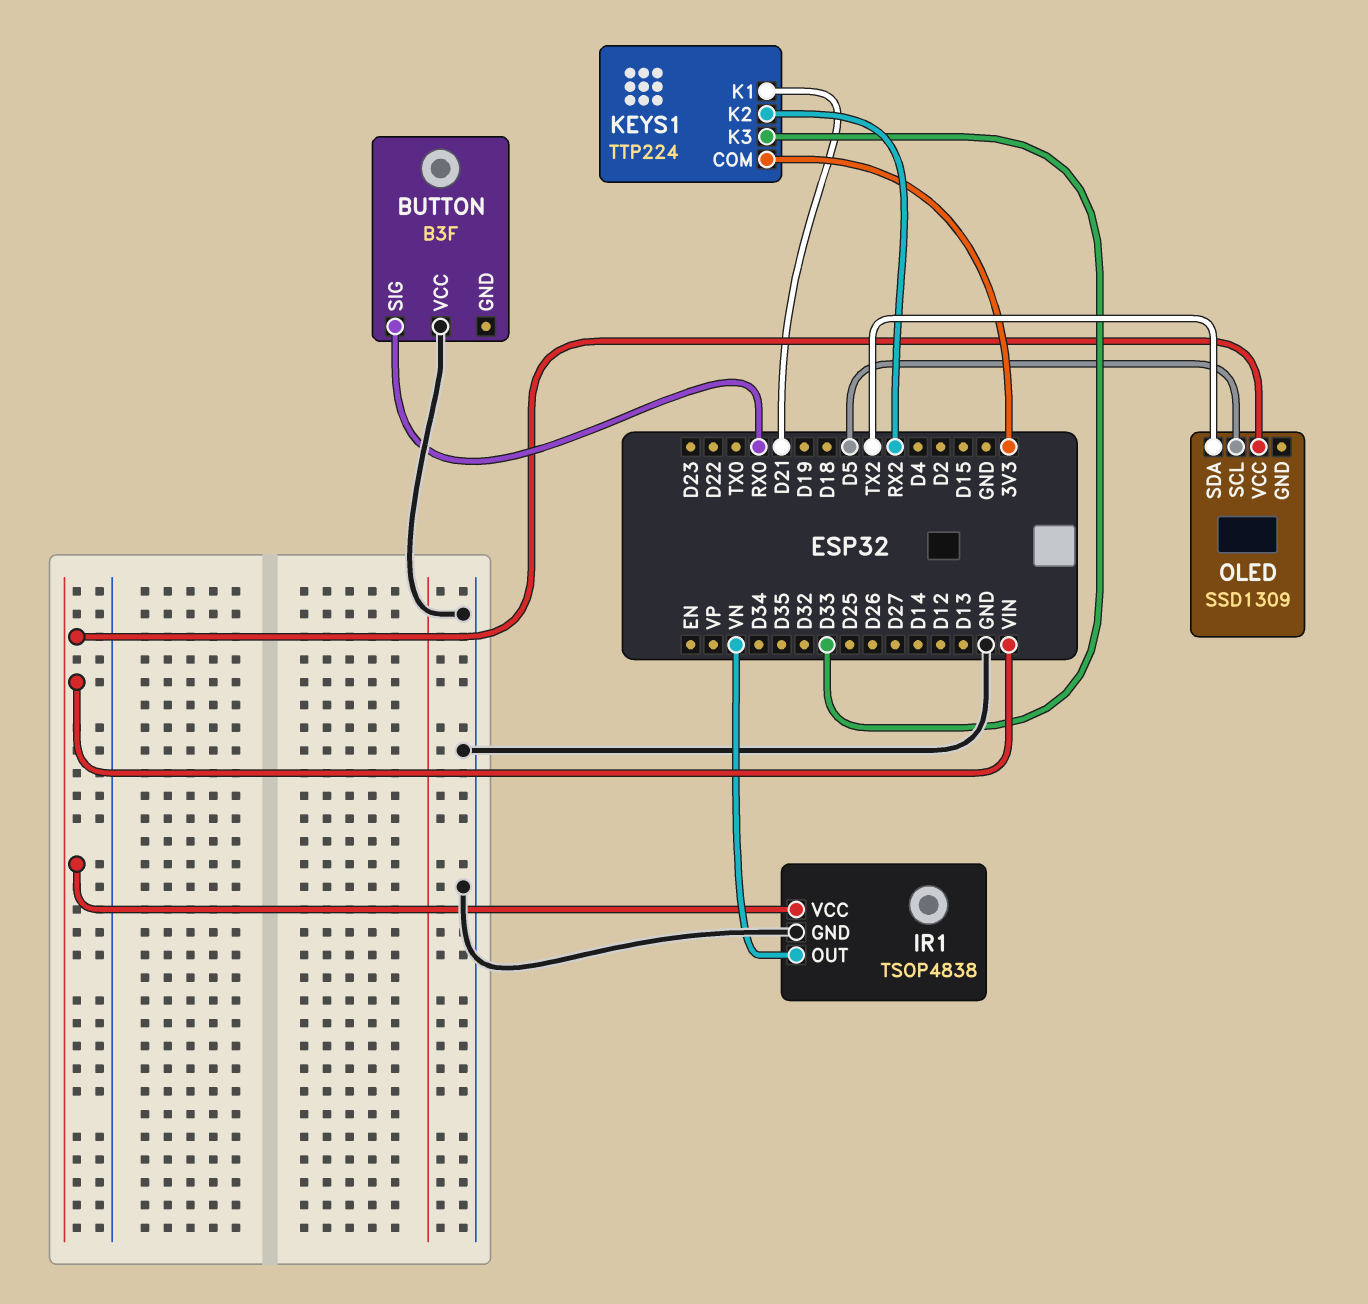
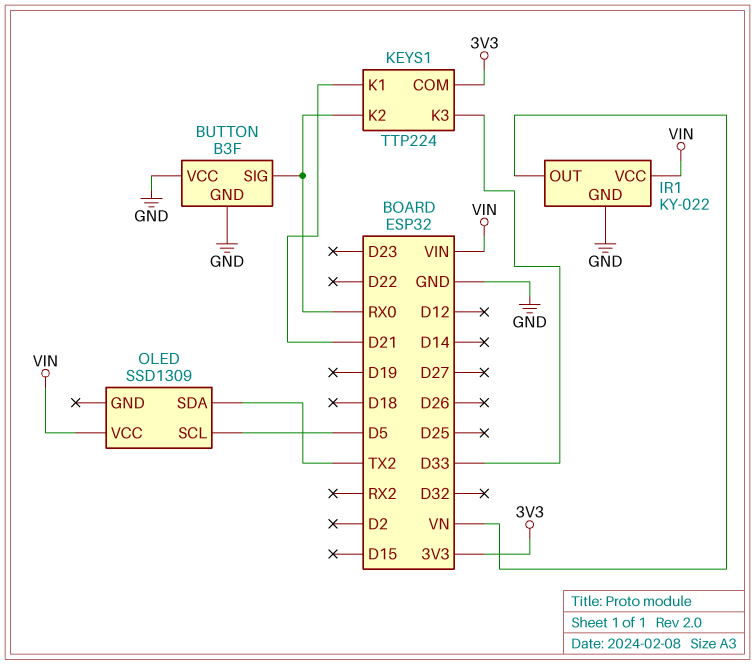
BUTTON pin GND: none -> GND
IR1: TSOP4838 -> KY-022
KEYS1 pin K2: RX2 -> RX0

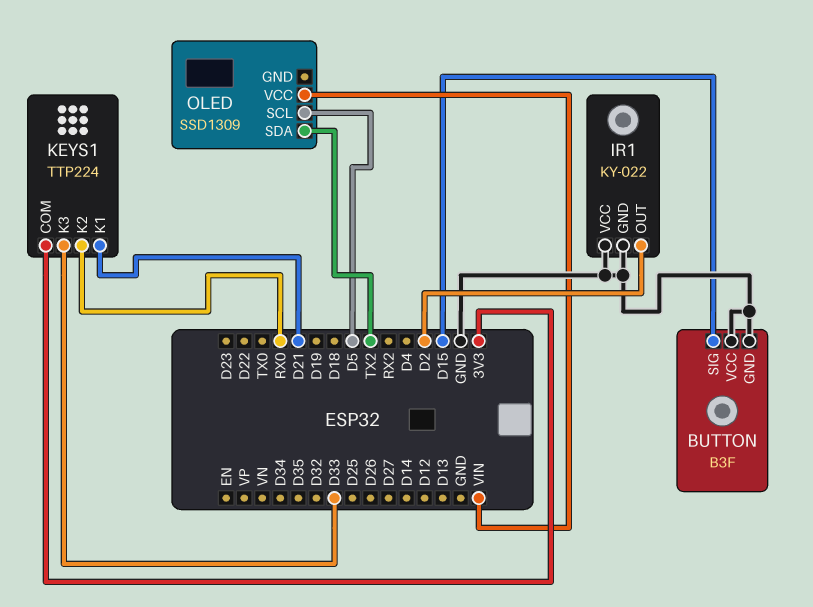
BUTTON pin SIG: RX0 -> D15
IR1 pin OUT: VN -> D2
IR1 pin VCC: VIN -> GND

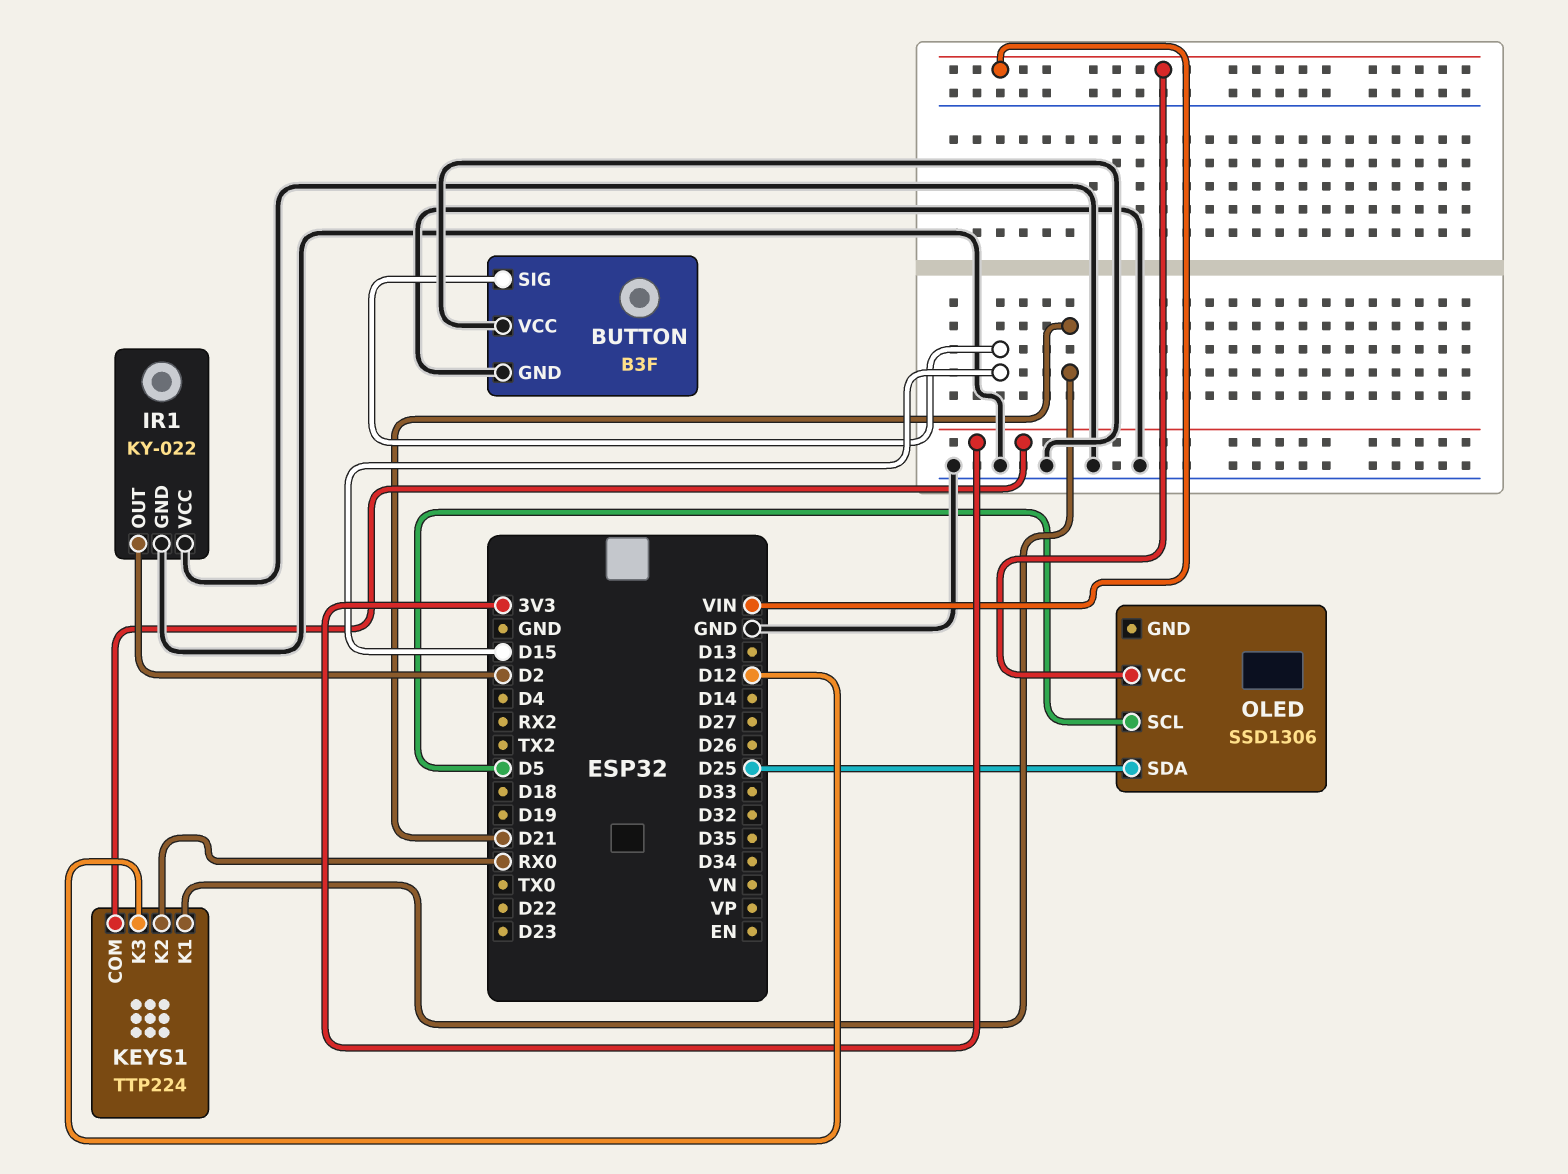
KEYS1 pin K3: D33 -> D12
OLED: SSD1309 -> SSD1306
OLED pin SDA: TX2 -> D25

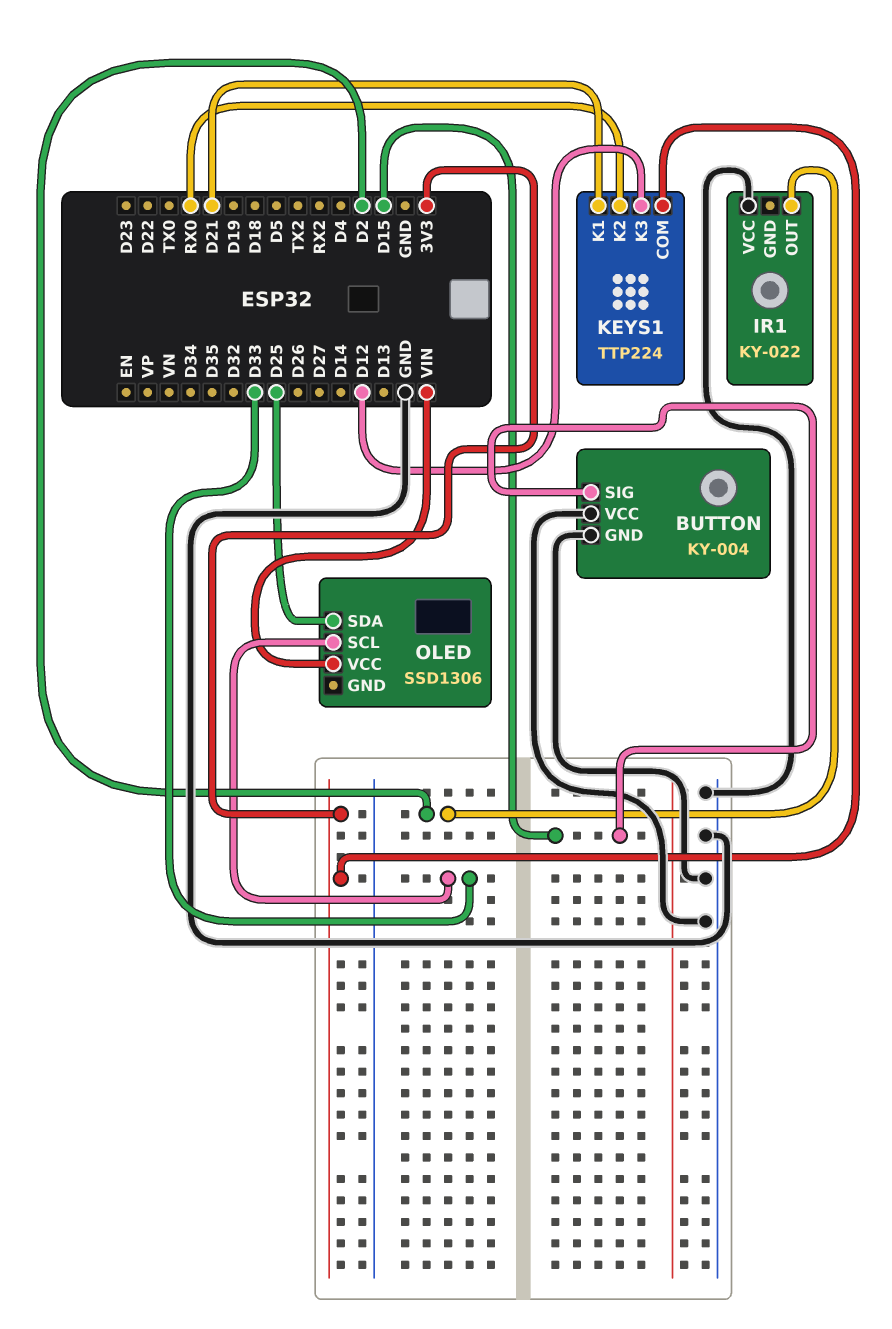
BUTTON: B3F -> KY-004
IR1 pin GND: GND -> none
OLED pin SCL: D5 -> D33

